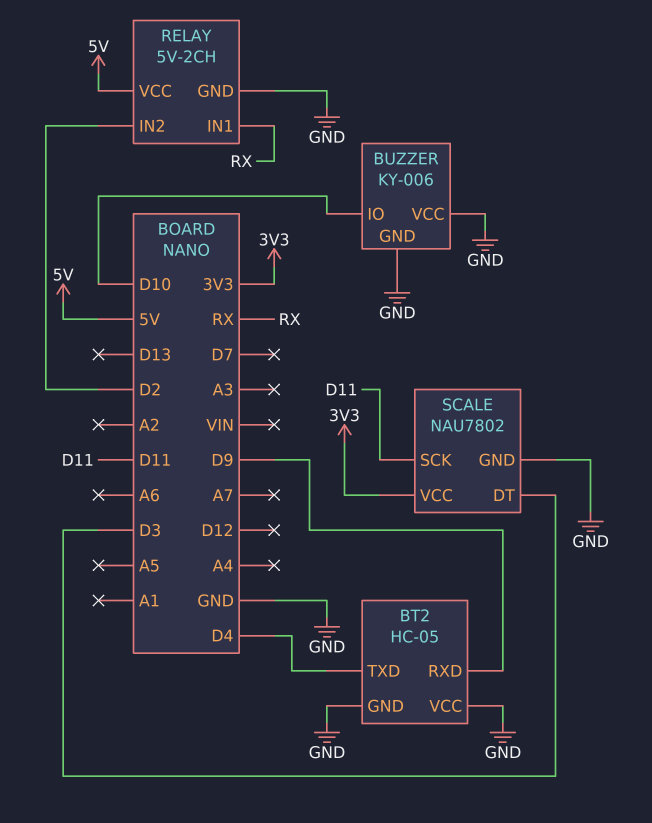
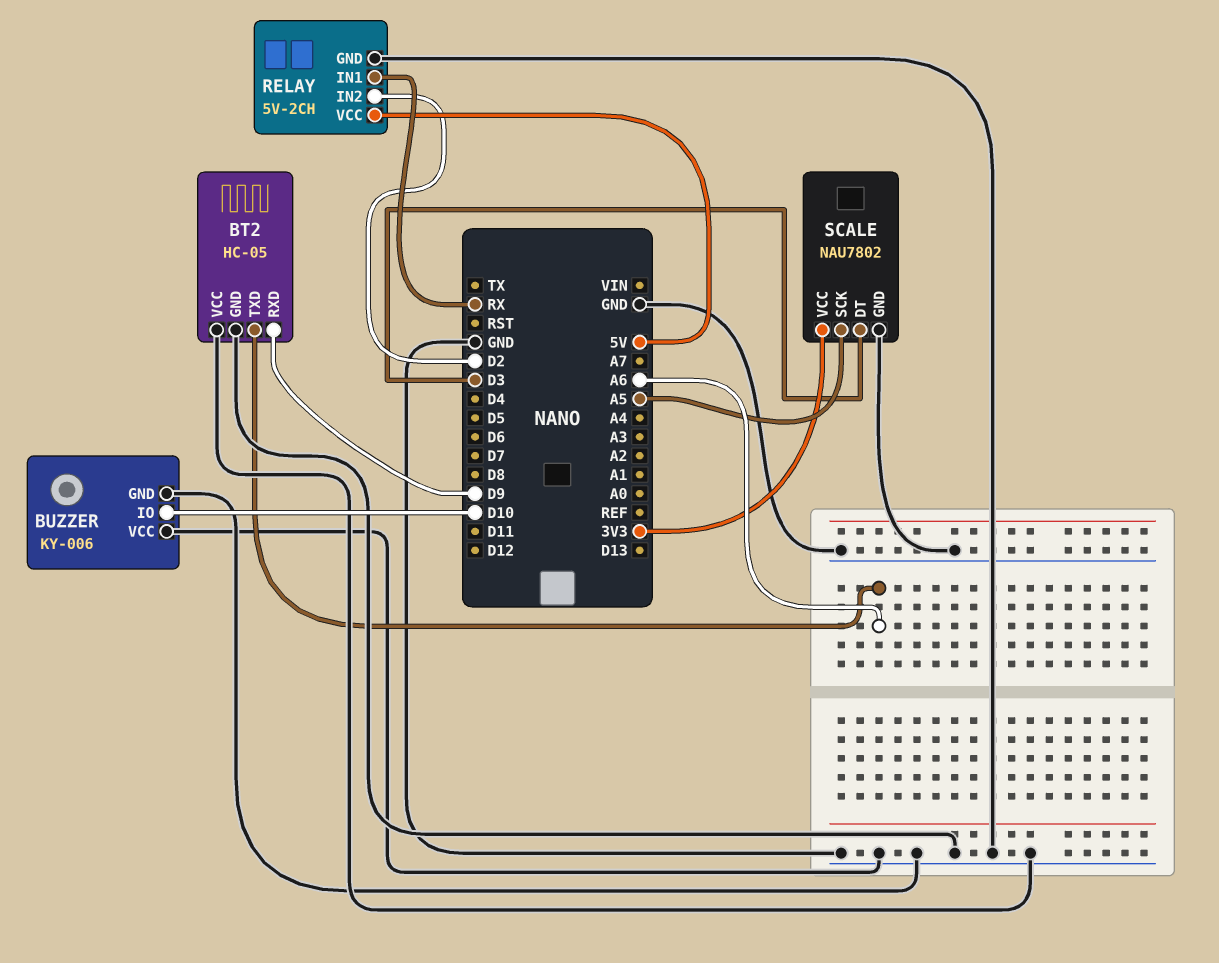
BT2 pin TXD: D4 -> A6
SCALE pin SCK: D11 -> A5

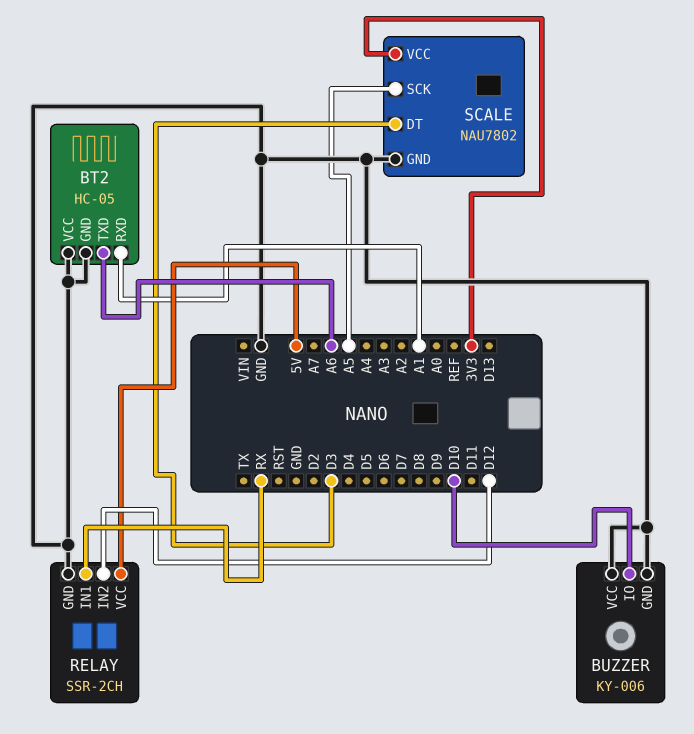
BT2 pin RXD: D9 -> A1
RELAY: 5V-2CH -> SSR-2CH
RELAY pin IN2: D2 -> D12

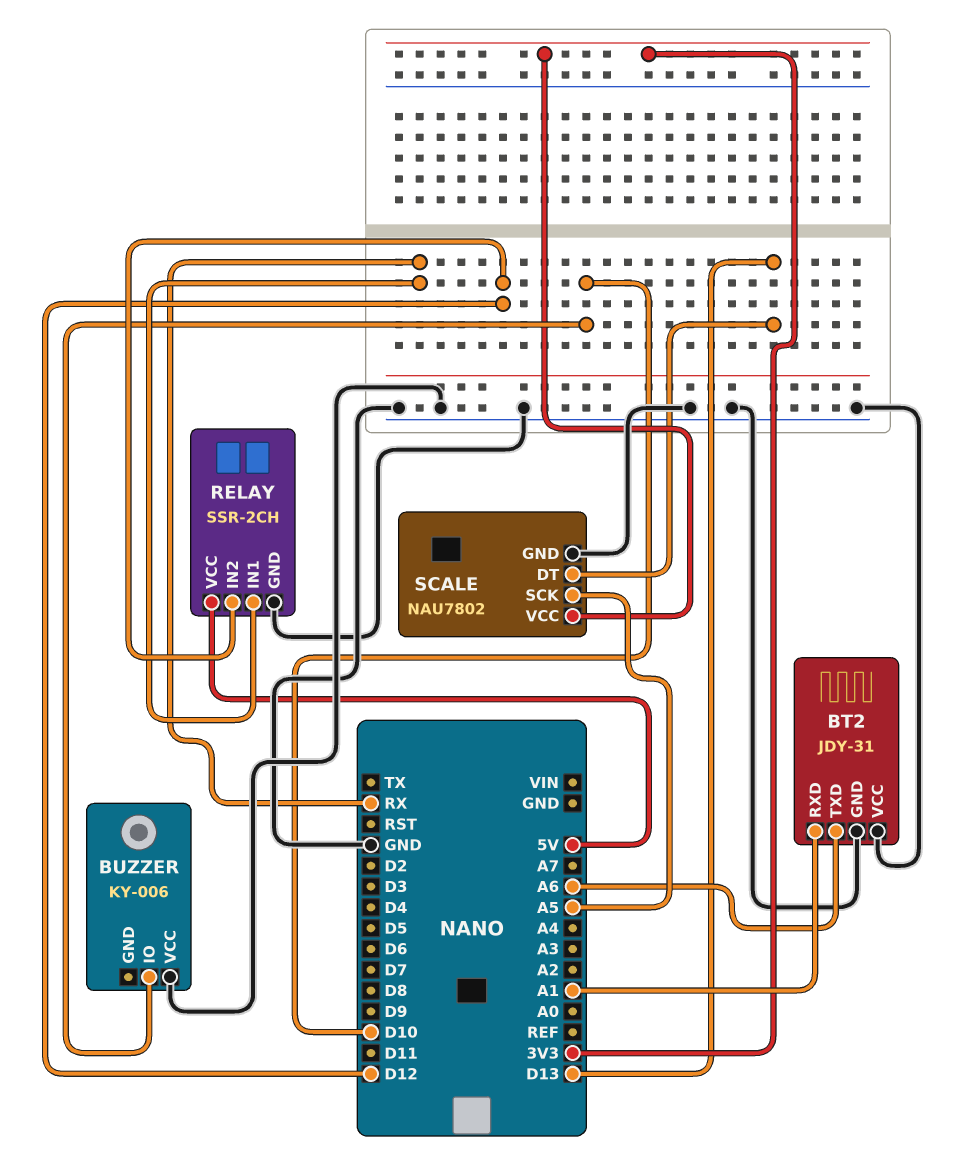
BT2: HC-05 -> JDY-31
BUZZER pin GND: GND -> none
SCALE pin DT: D3 -> D13

